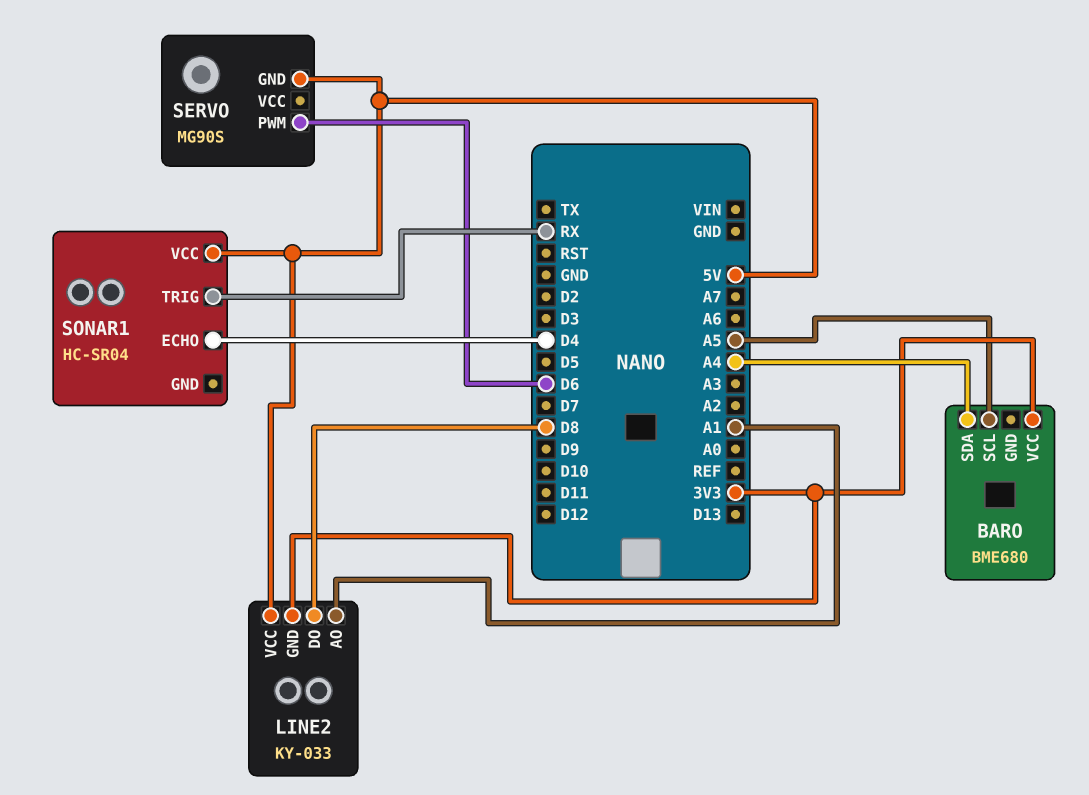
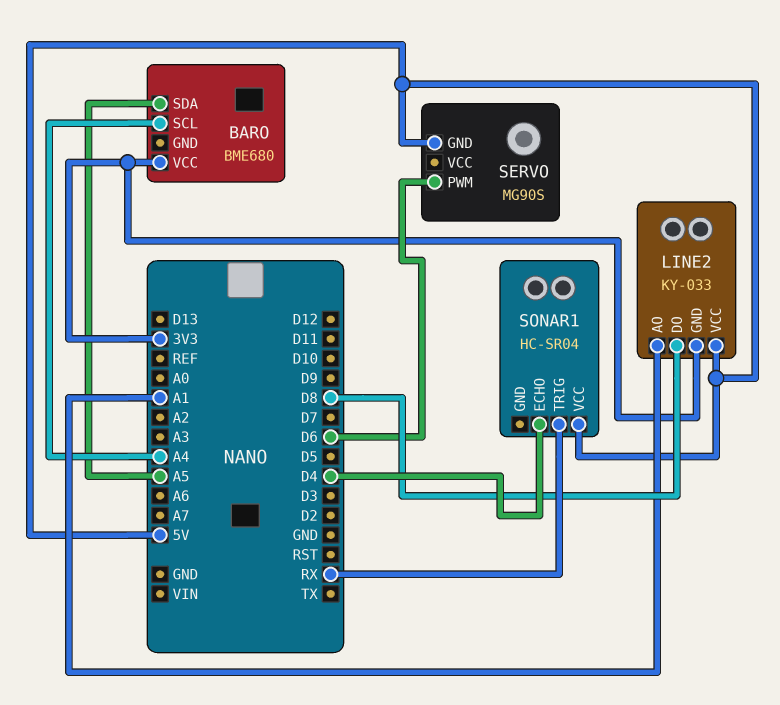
BARO pin SCL: A5 -> A4
BARO pin SDA: A4 -> A5

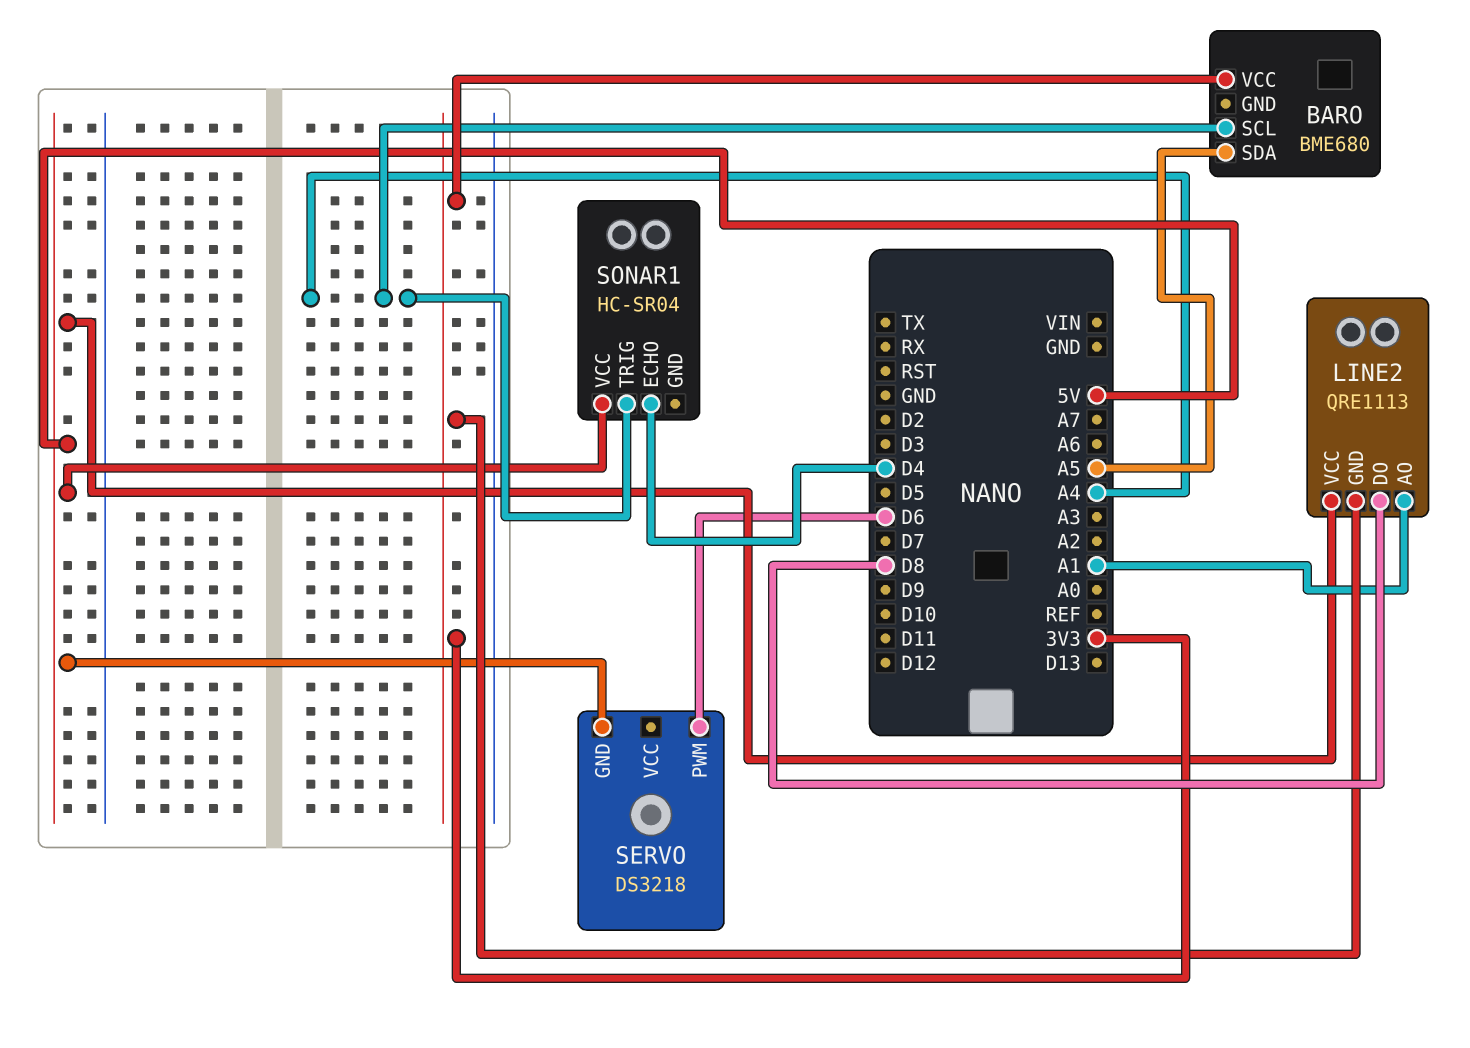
LINE2: KY-033 -> QRE1113
SERVO: MG90S -> DS3218
SONAR1 pin TRIG: RX -> A4

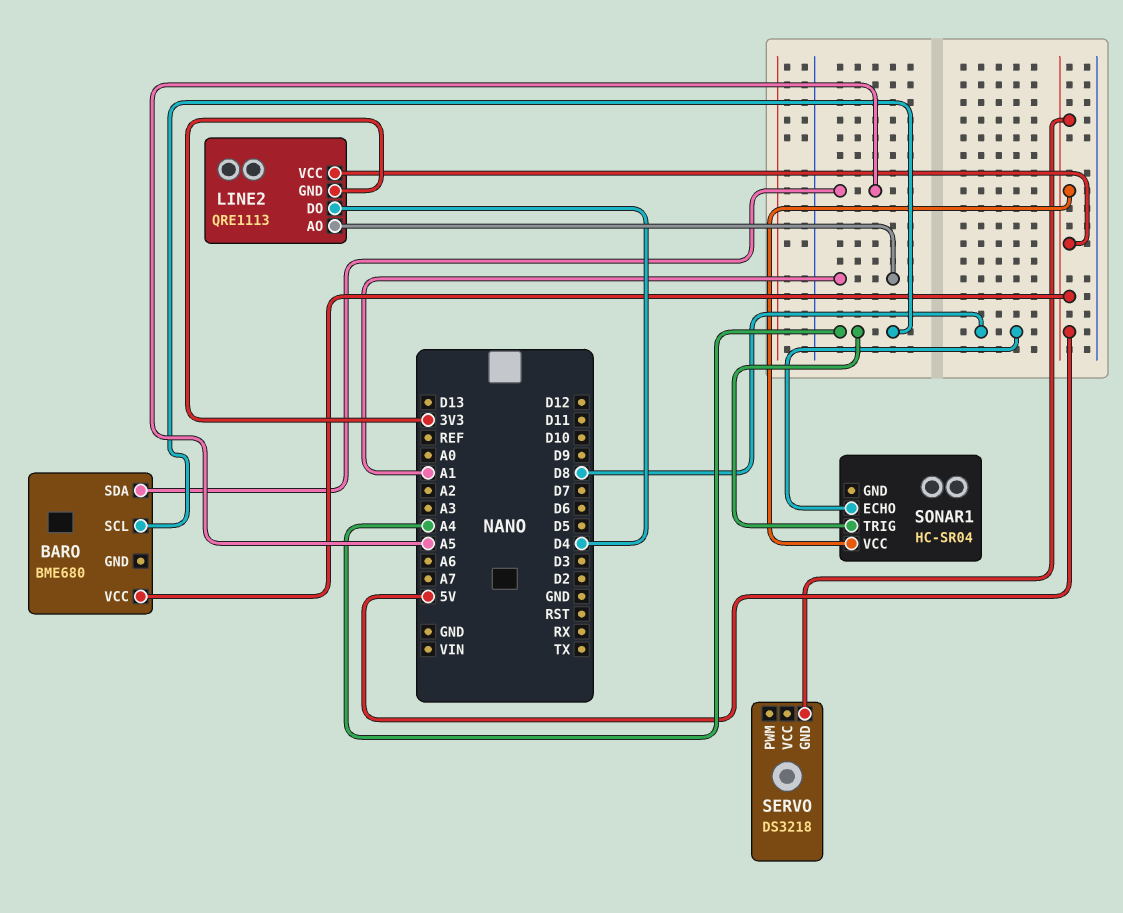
BARO pin VCC: 3V3 -> 5V
LINE2 pin DO: D8 -> D4
SERVO pin PWM: D6 -> none
SONAR1 pin ECHO: D4 -> D8

